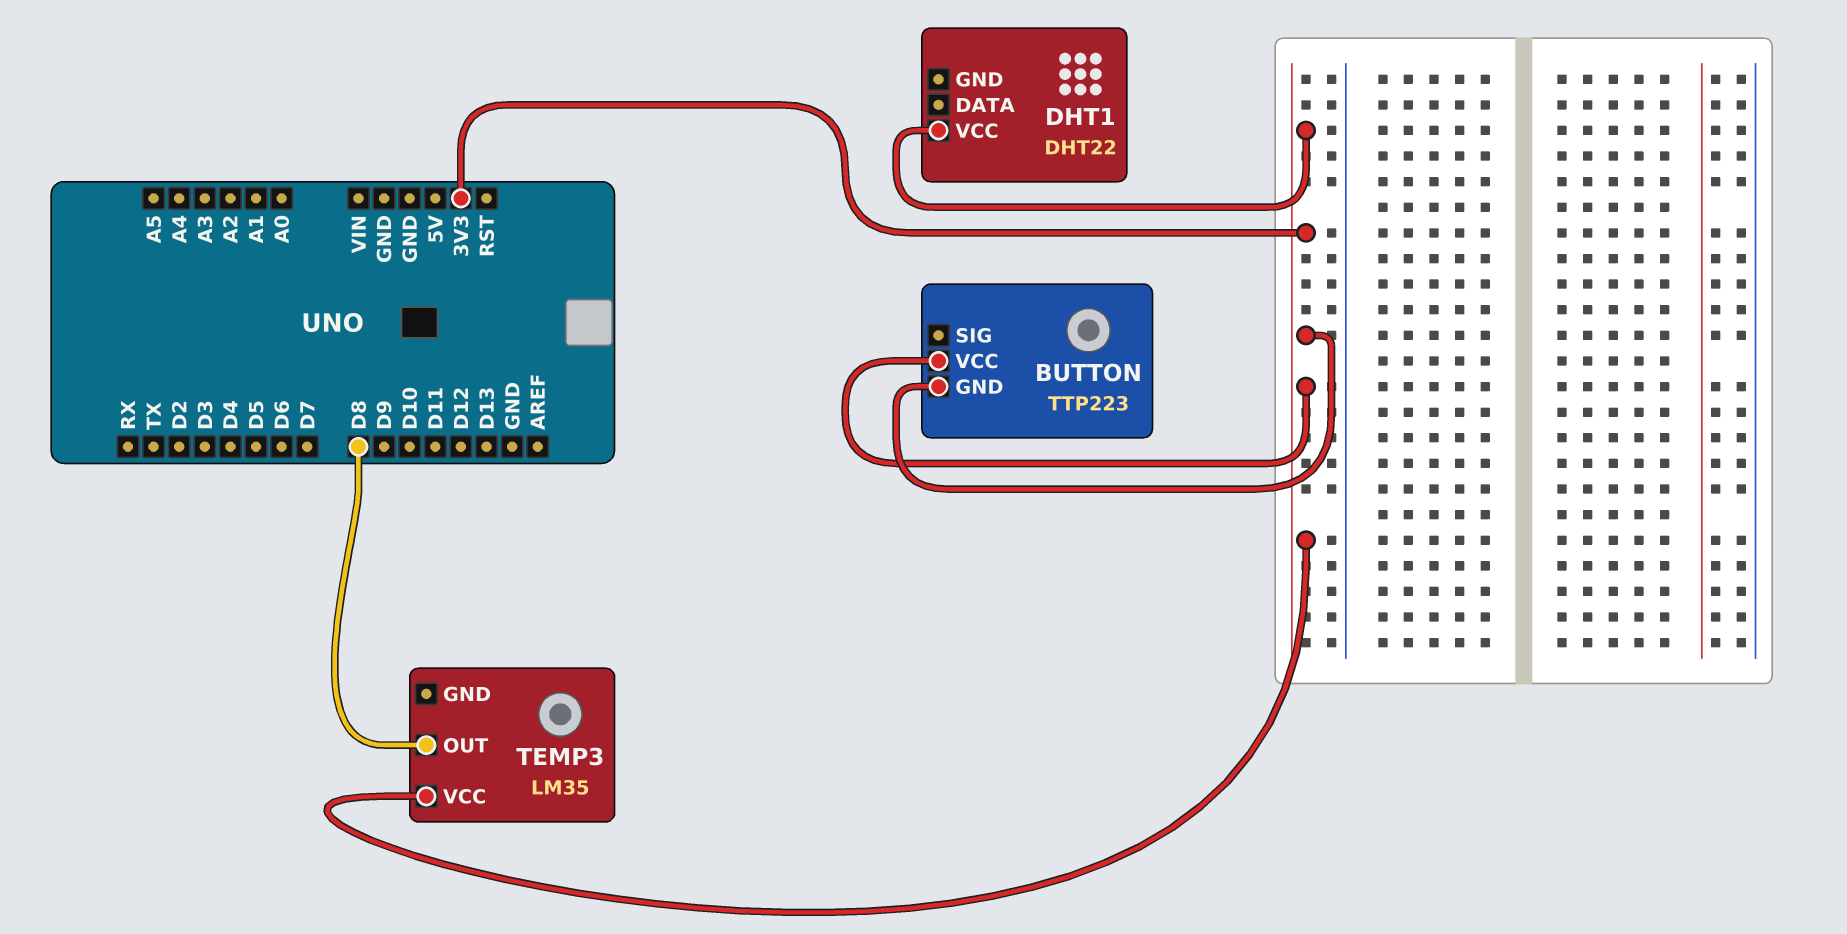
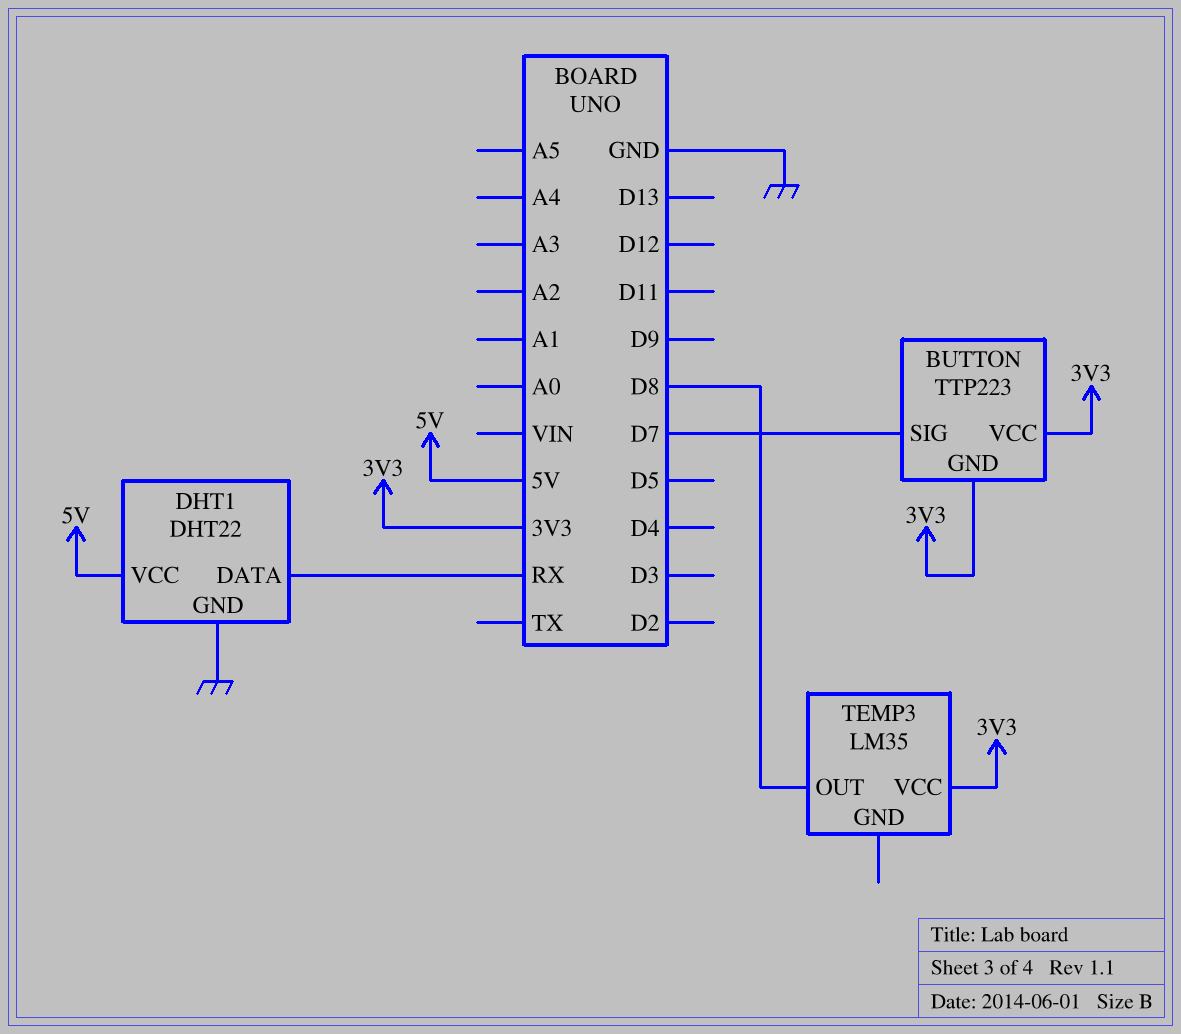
BUTTON pin SIG: none -> D7
DHT1 pin DATA: none -> RX
DHT1 pin GND: none -> GND
DHT1 pin VCC: 3V3 -> 5V

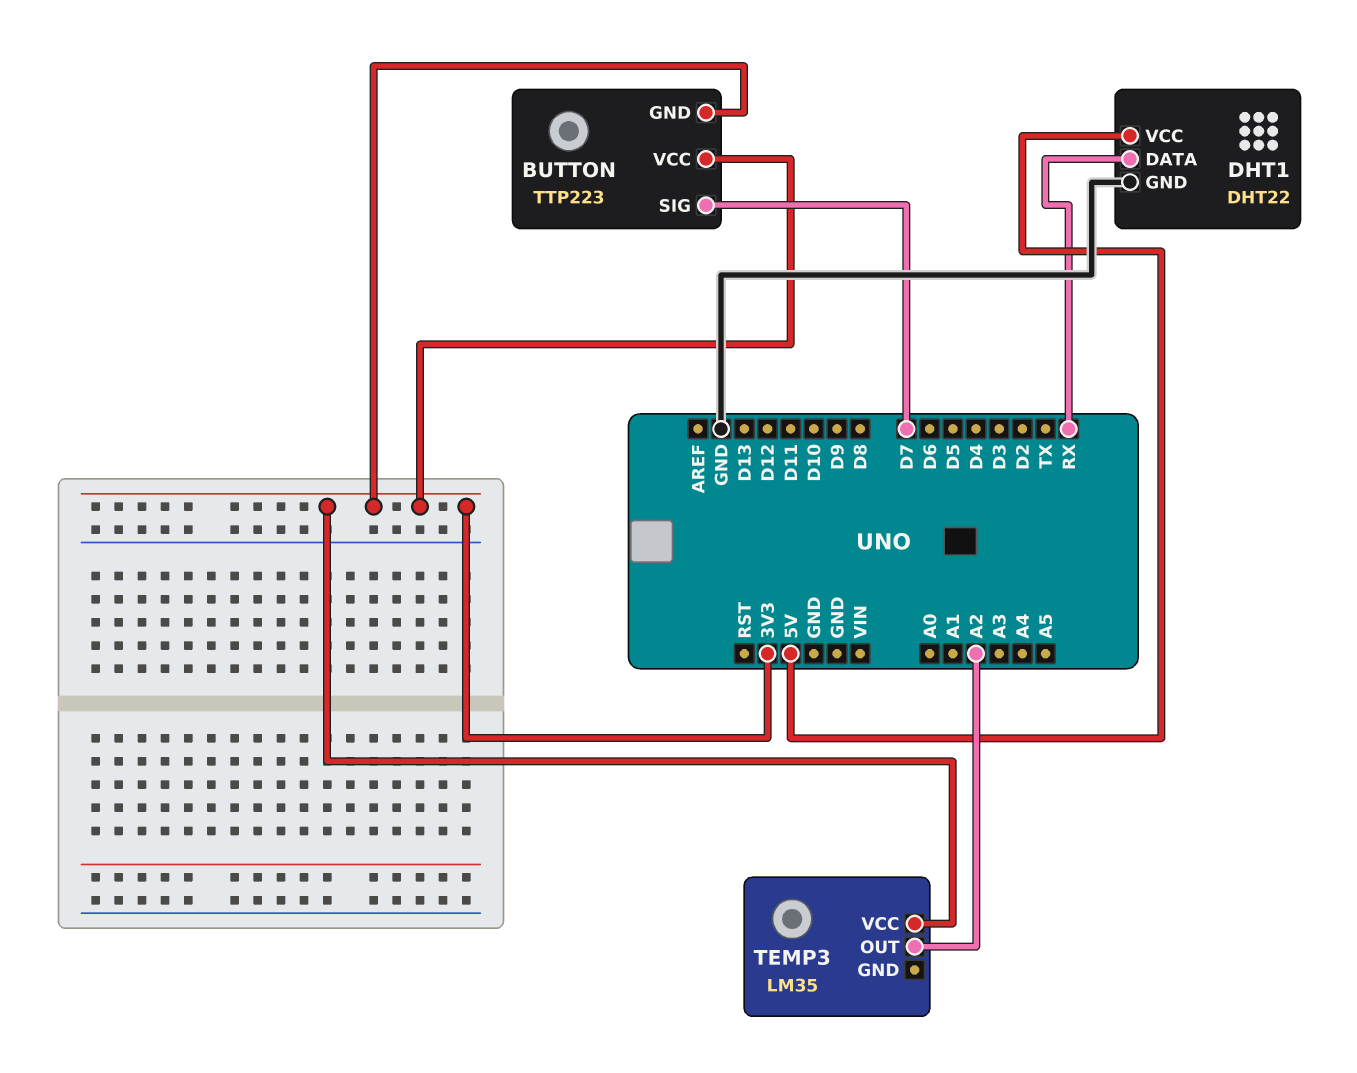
TEMP3 pin OUT: D8 -> A2

